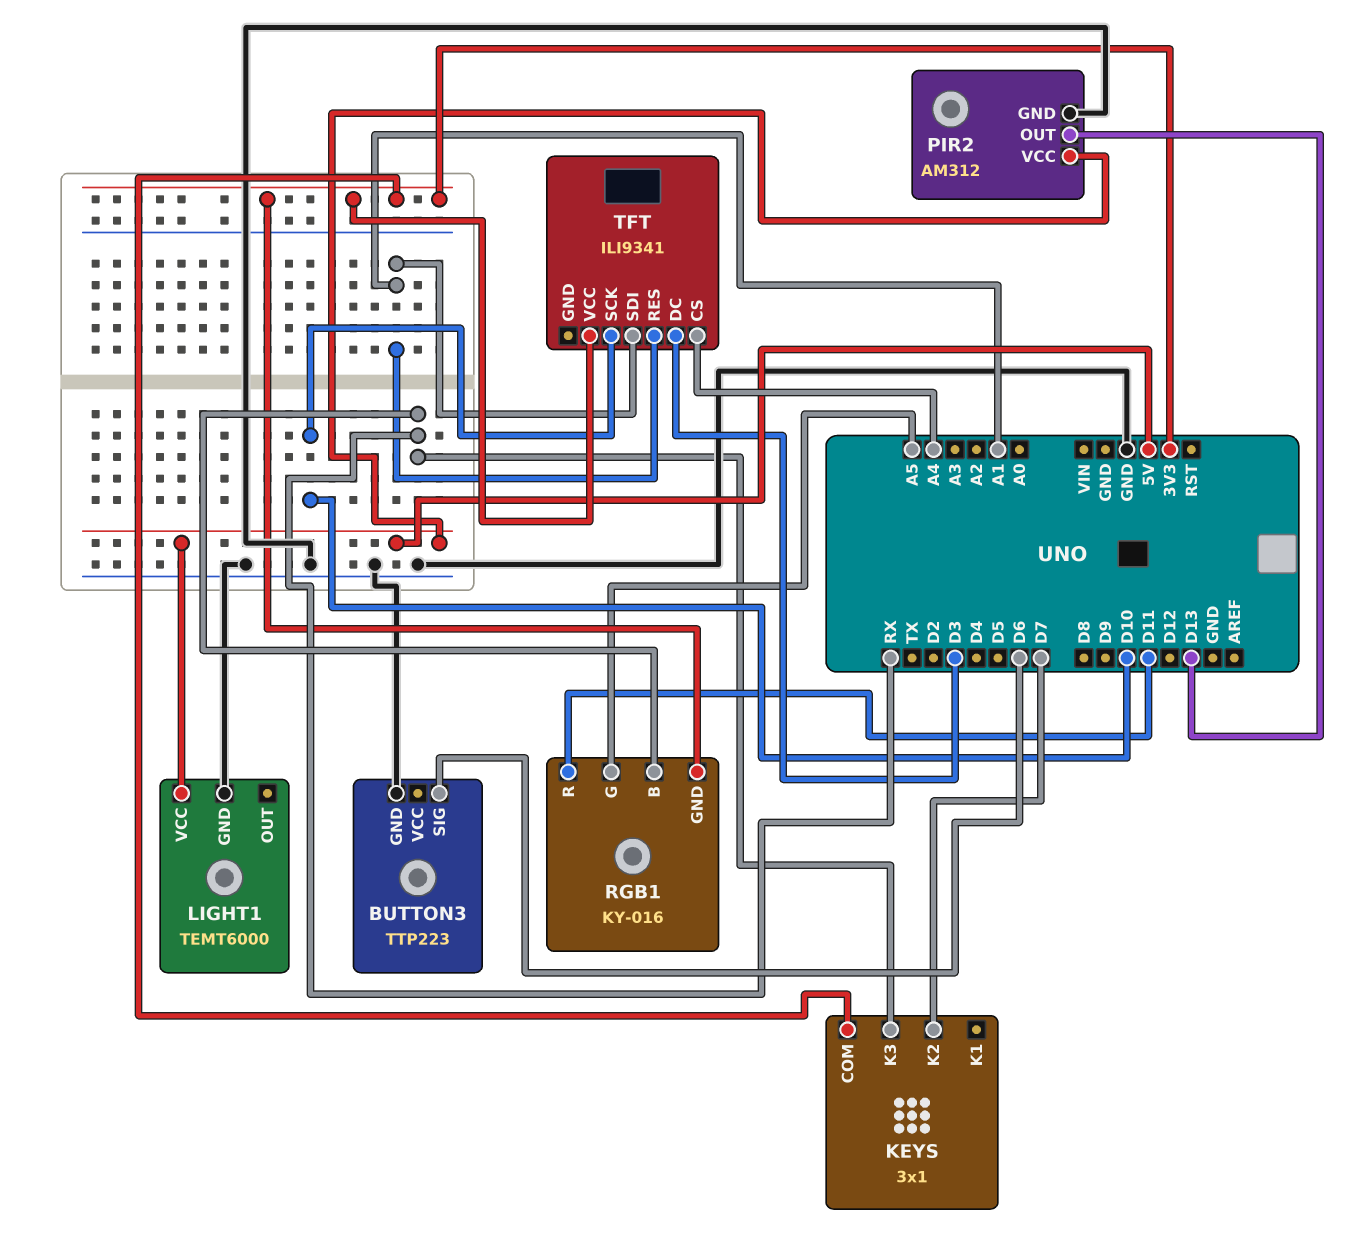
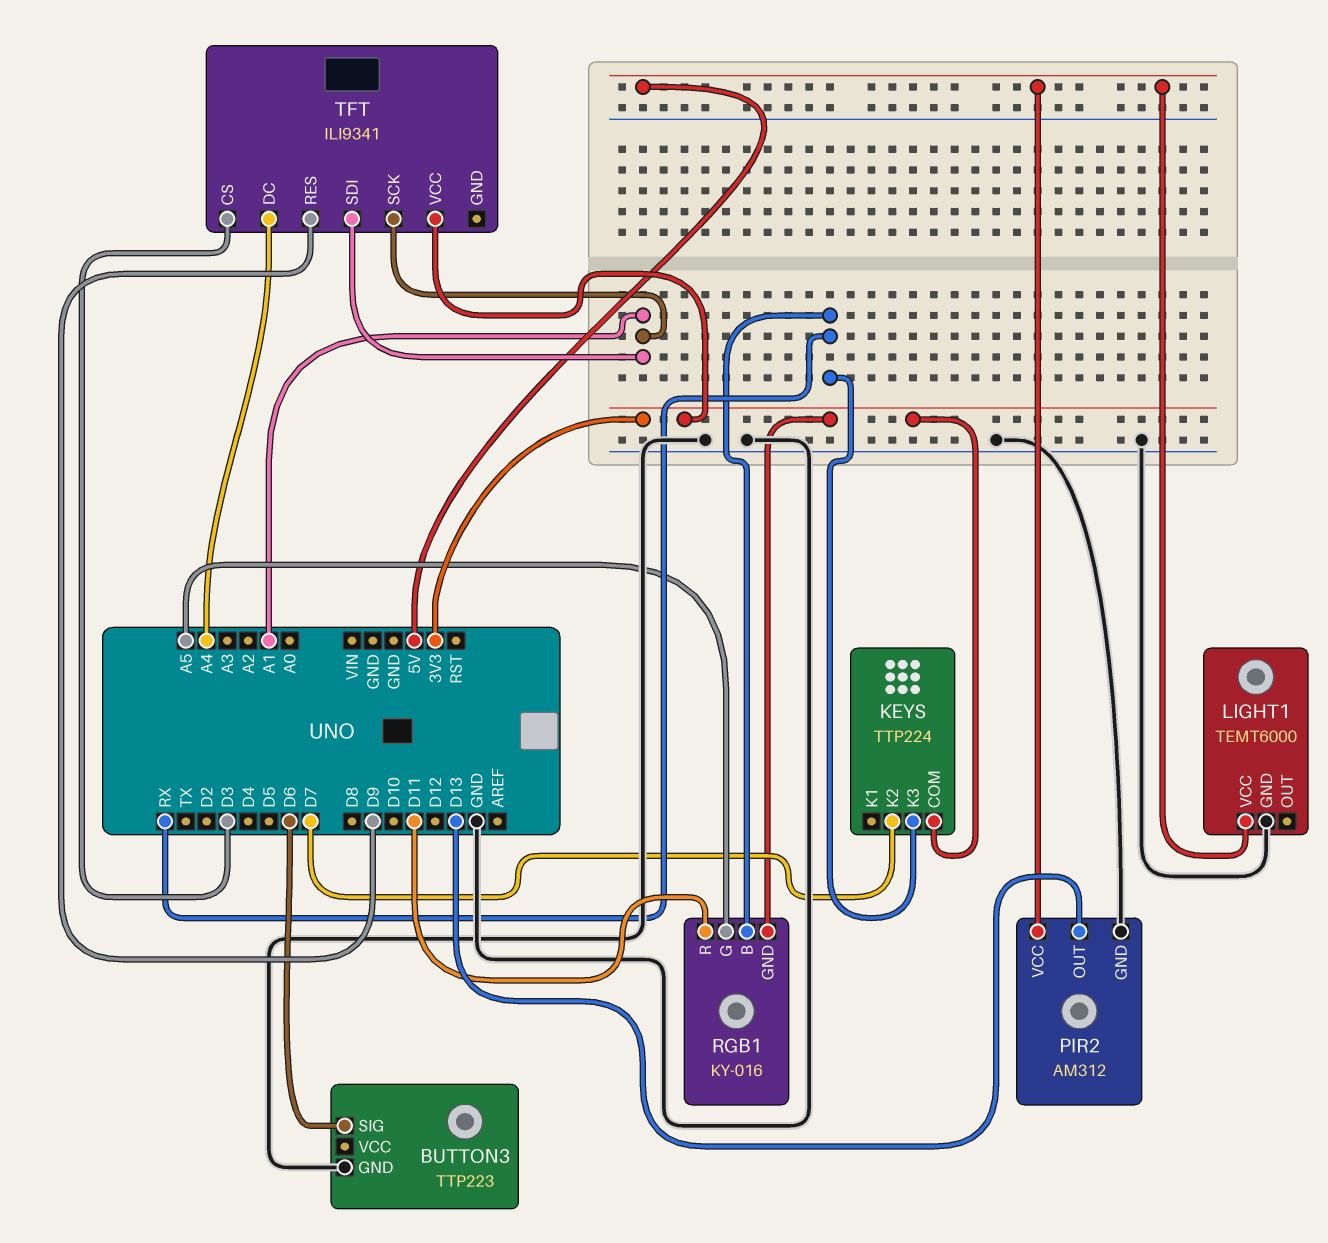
KEYS: 3x1 -> TTP224
TFT pin CS: A4 -> D3
TFT pin DC: D3 -> A4
TFT pin RES: A1 -> D9
TFT pin SCK: D10 -> A1

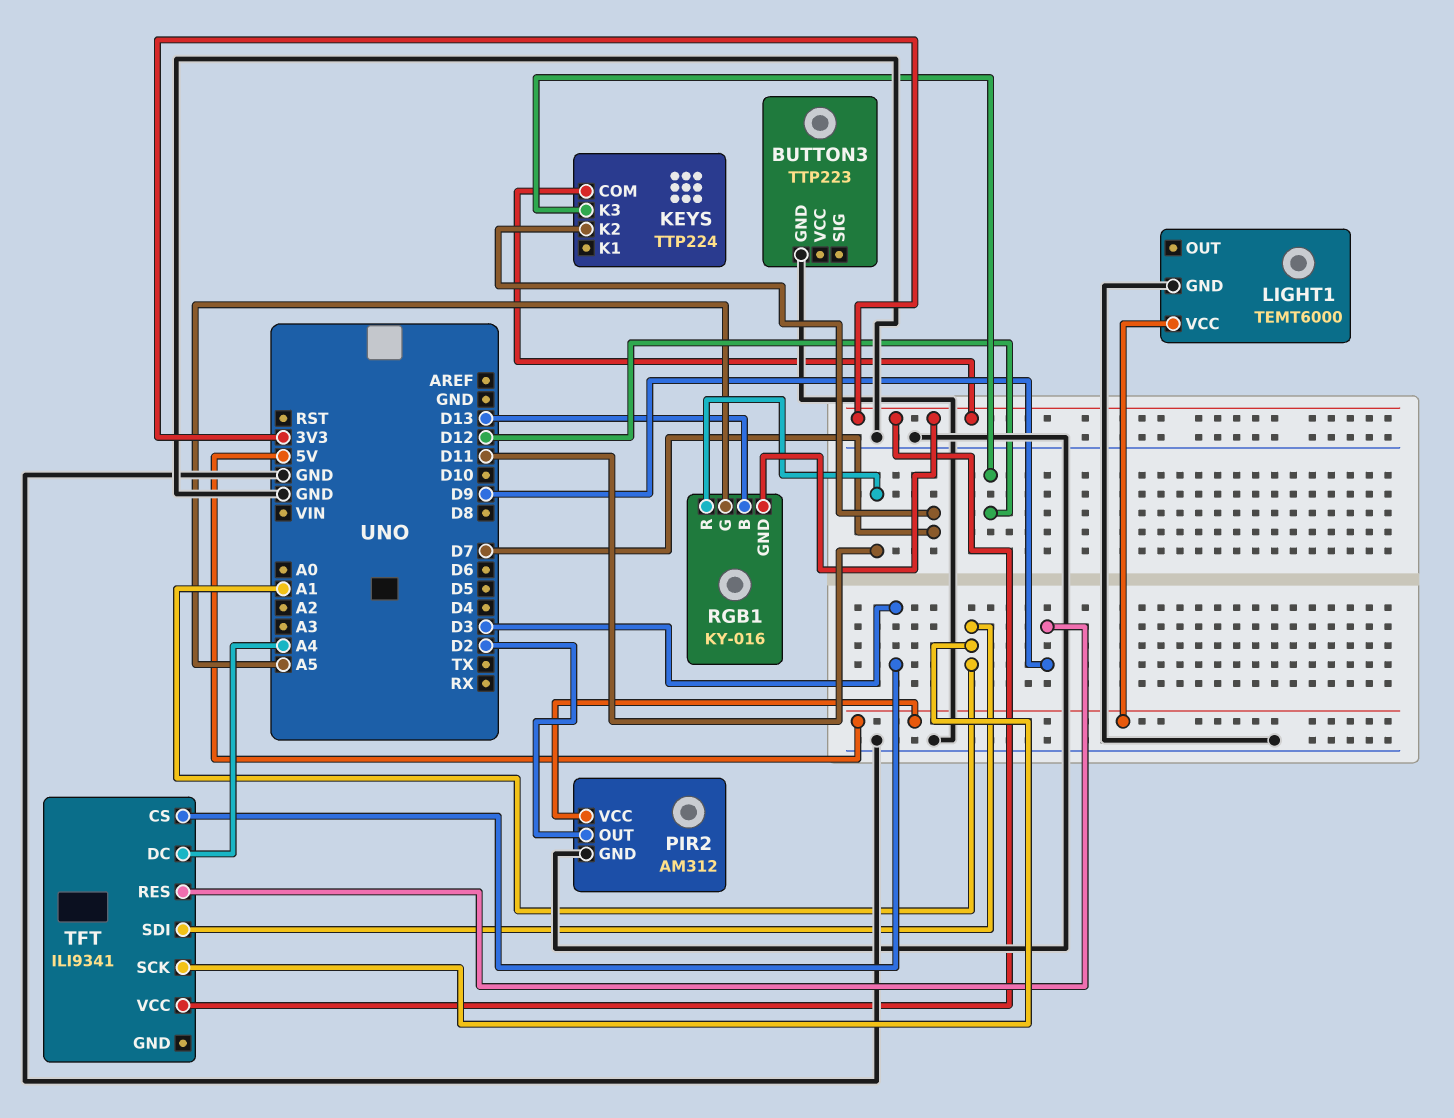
BUTTON3 pin SIG: D6 -> none
KEYS pin K3: RX -> D12
PIR2 pin OUT: D13 -> D2
RGB1 pin B: RX -> D13

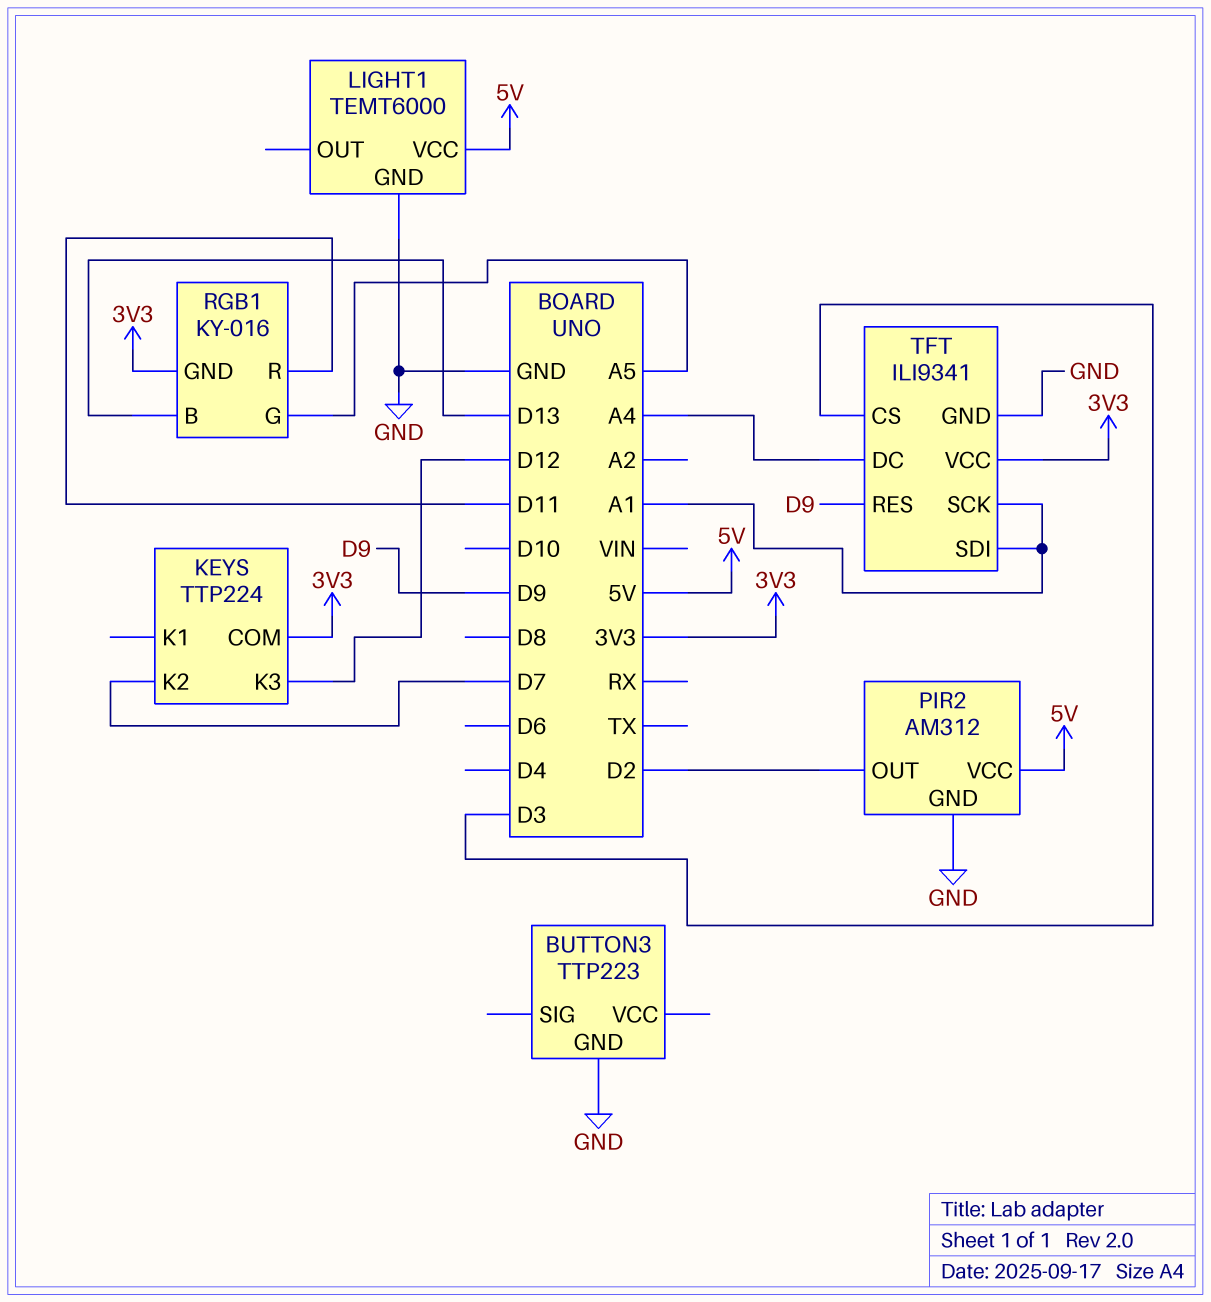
TFT pin GND: none -> GND

